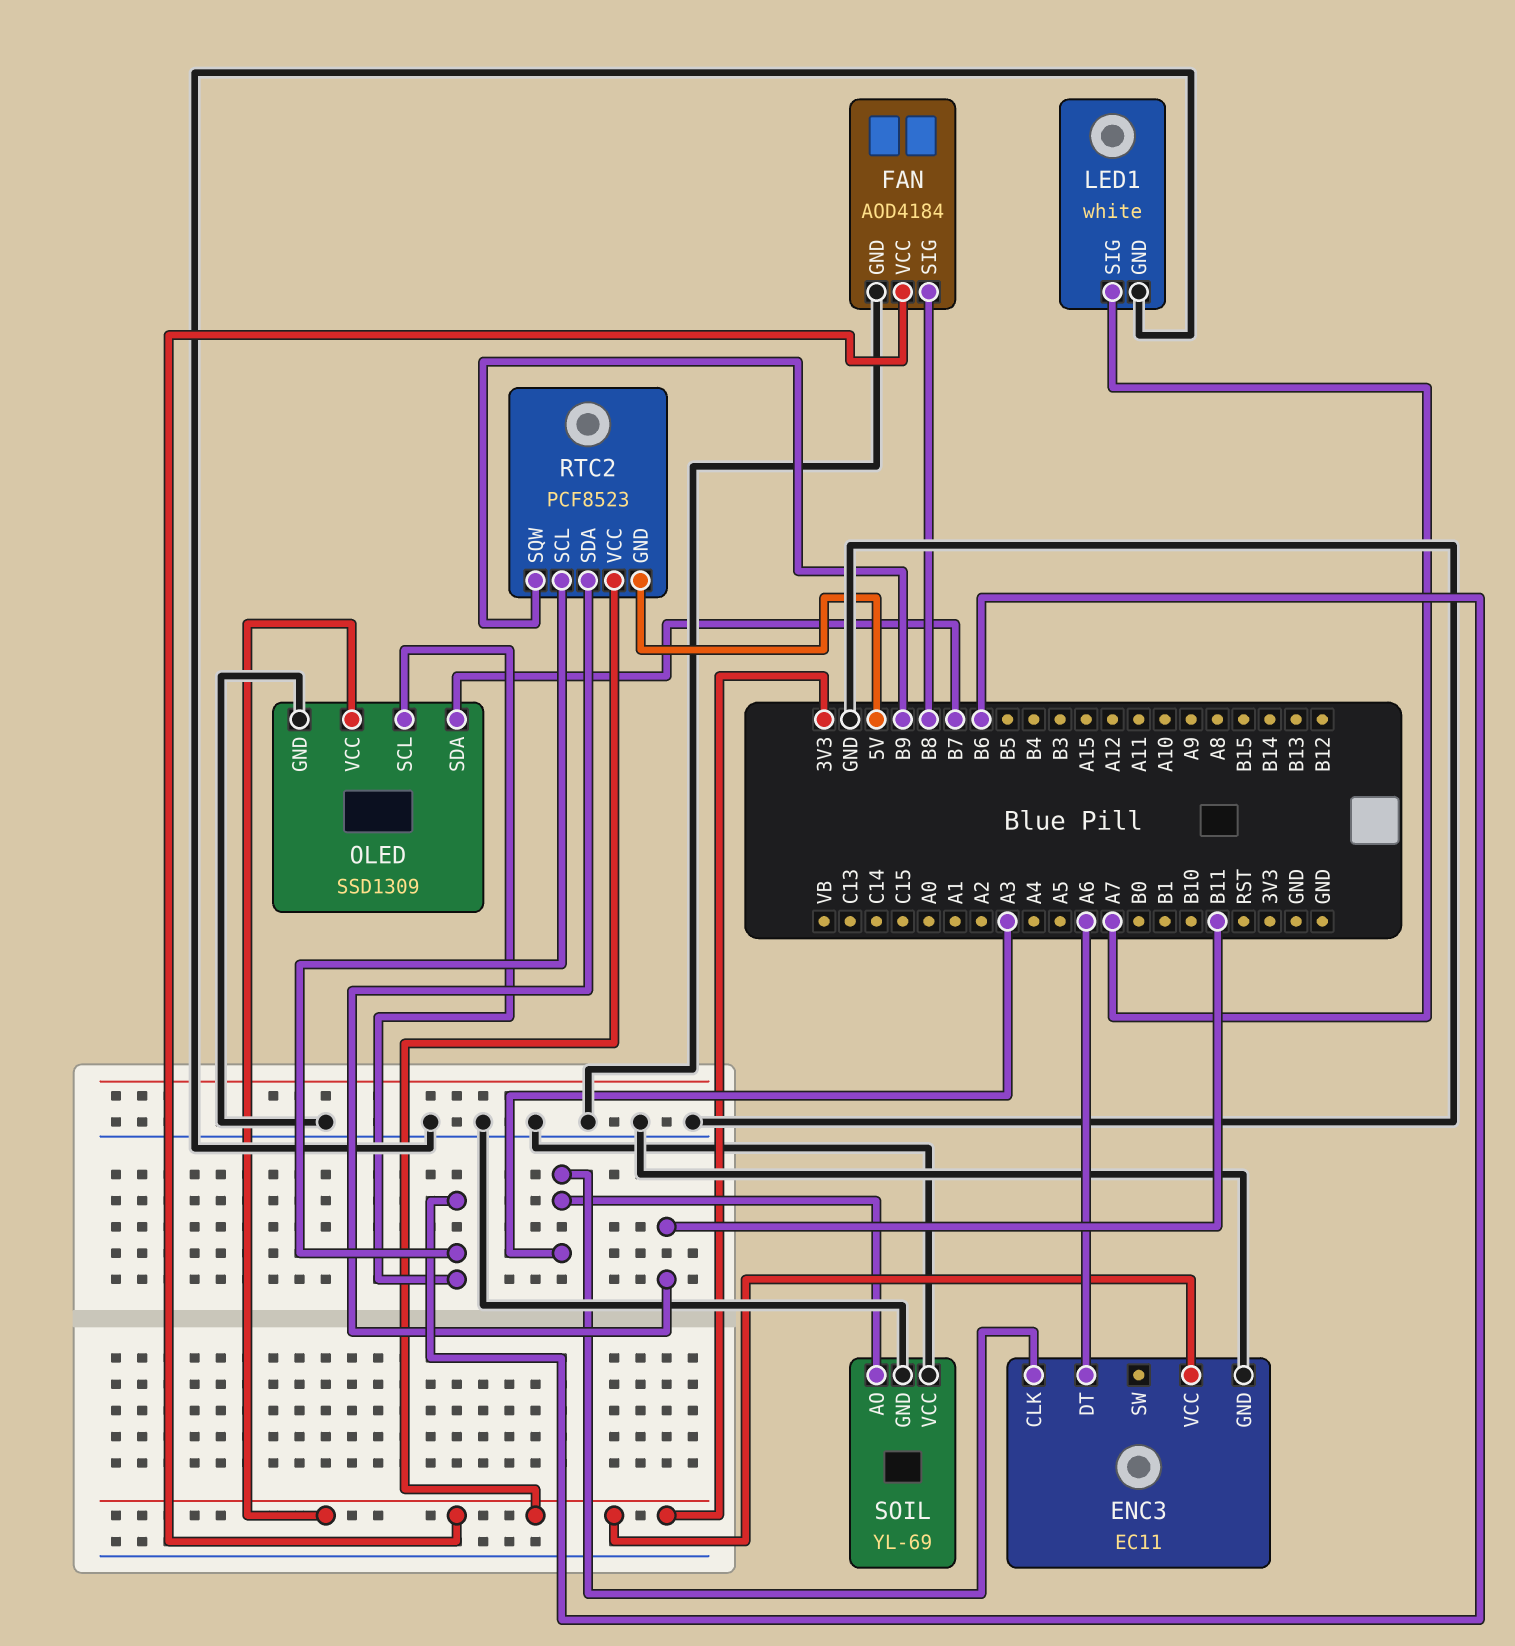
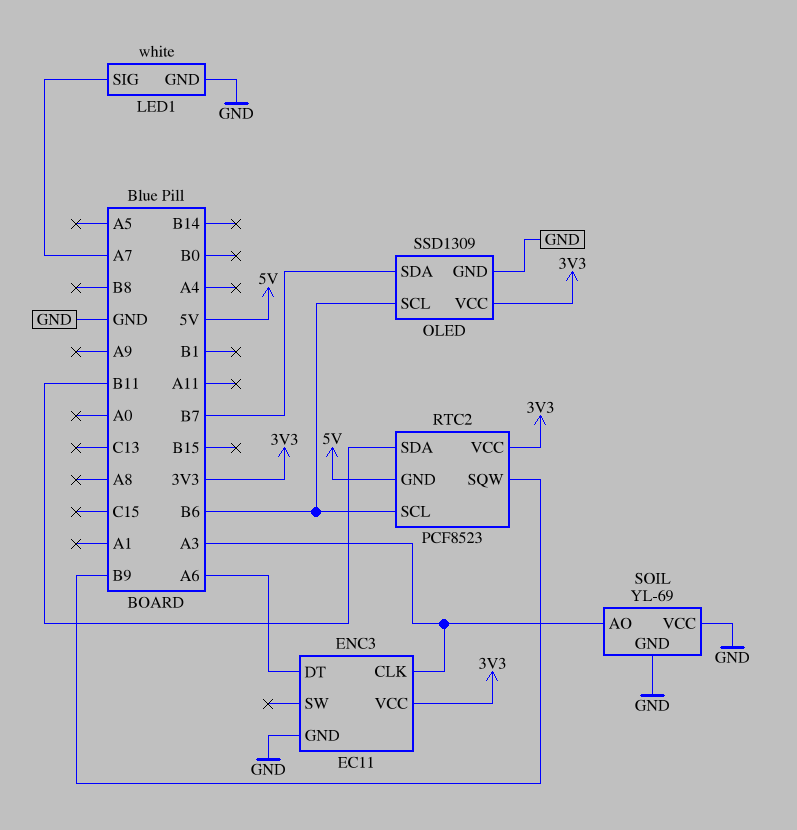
FAN: AOD4184 -> none
FAN pin GND: GND -> none
FAN pin SIG: B8 -> none
FAN pin VCC: 3V3 -> none

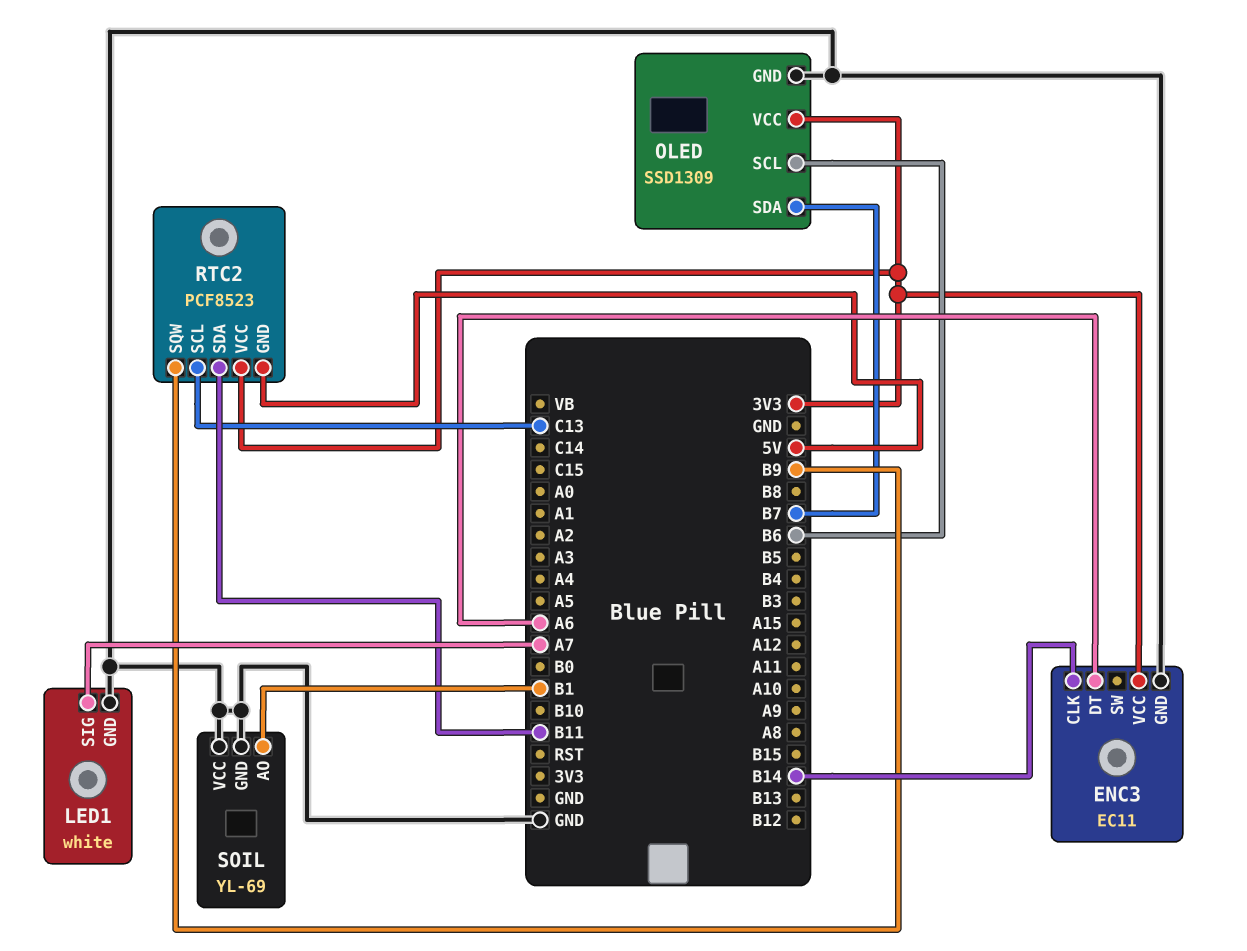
ENC3 pin CLK: A3 -> B14
RTC2 pin SCL: B6 -> C13
SOIL pin AO: A3 -> B1

